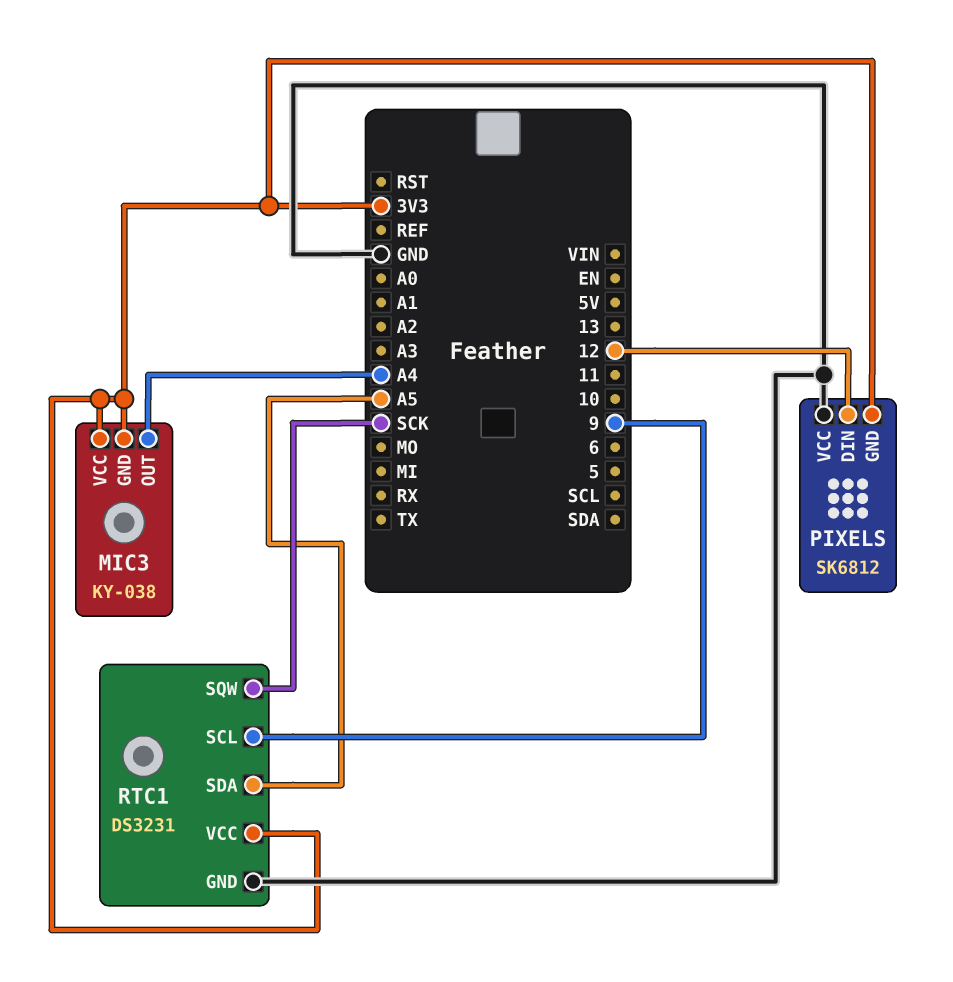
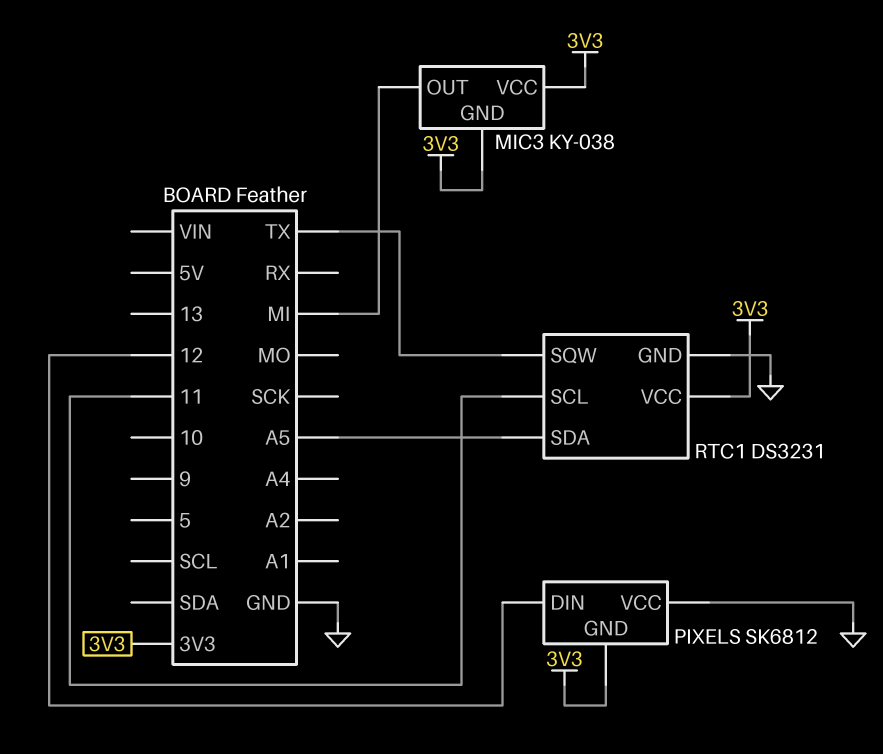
MIC3 pin OUT: A4 -> MI
RTC1 pin SCL: 9 -> 11
RTC1 pin SQW: SCK -> TX

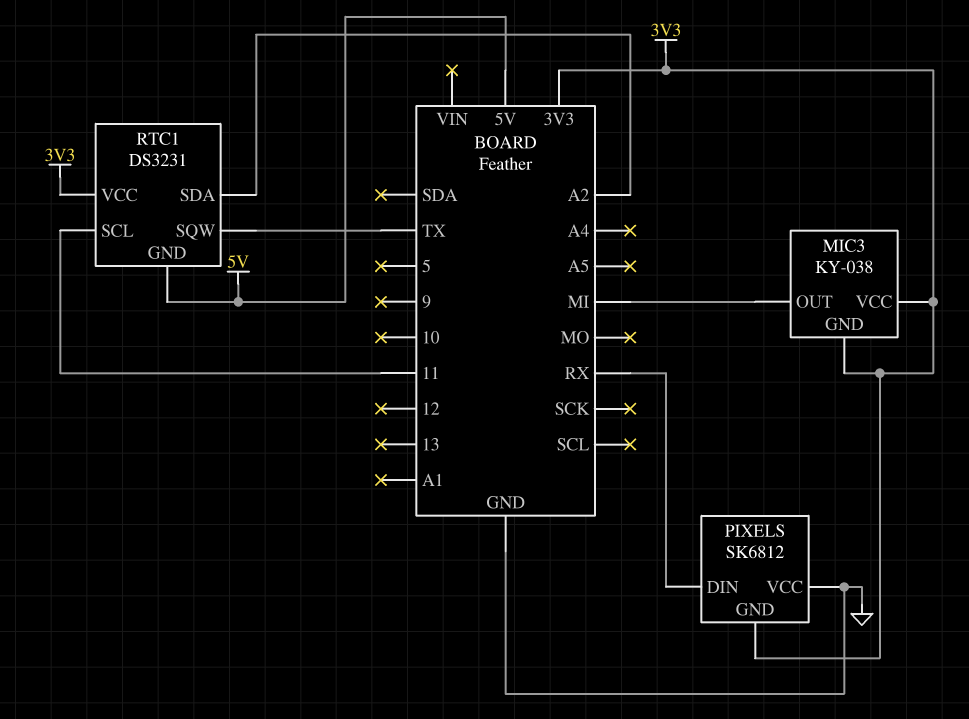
PIXELS pin DIN: 12 -> RX
RTC1 pin GND: GND -> 5V
RTC1 pin SDA: A5 -> A2

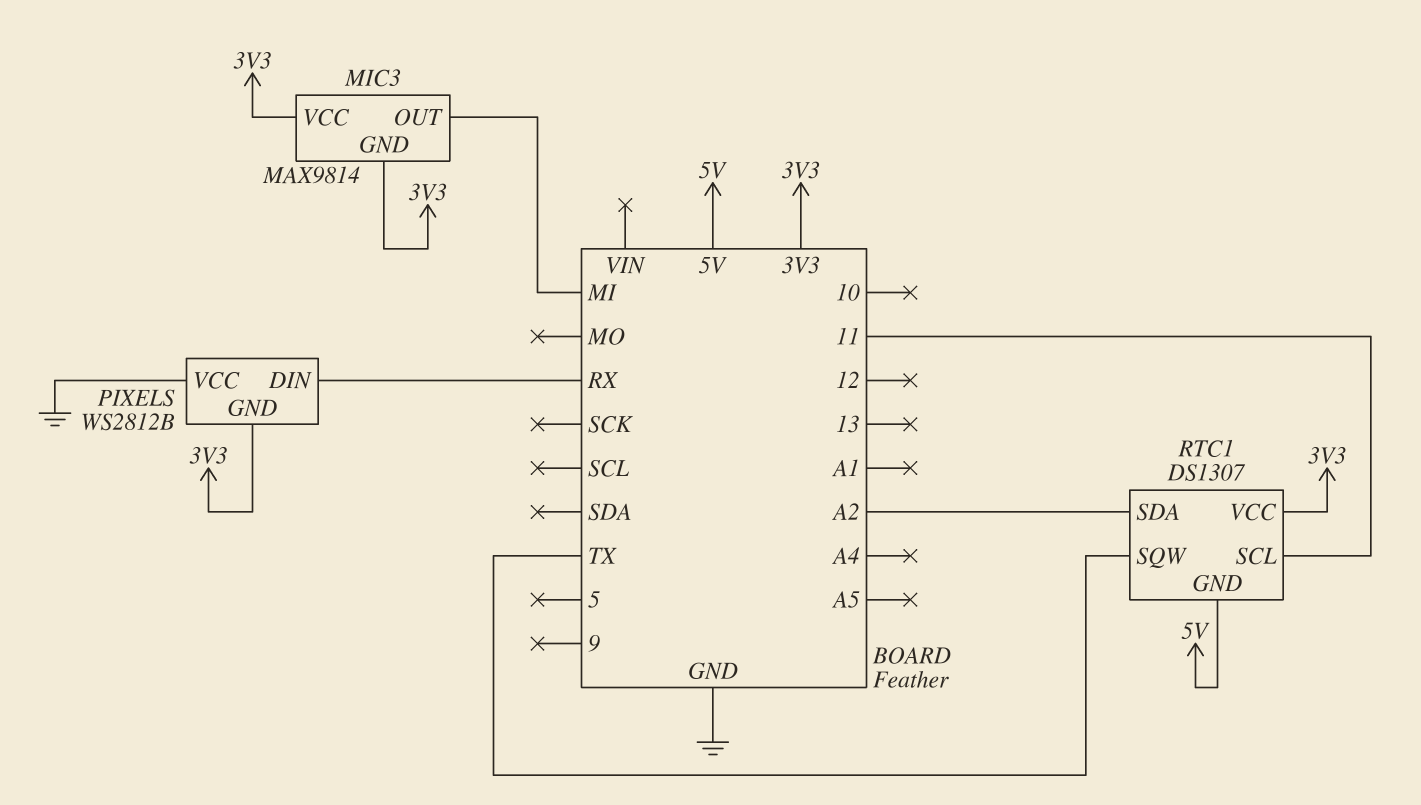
MIC3: KY-038 -> MAX9814
PIXELS: SK6812 -> WS2812B
RTC1: DS3231 -> DS1307

